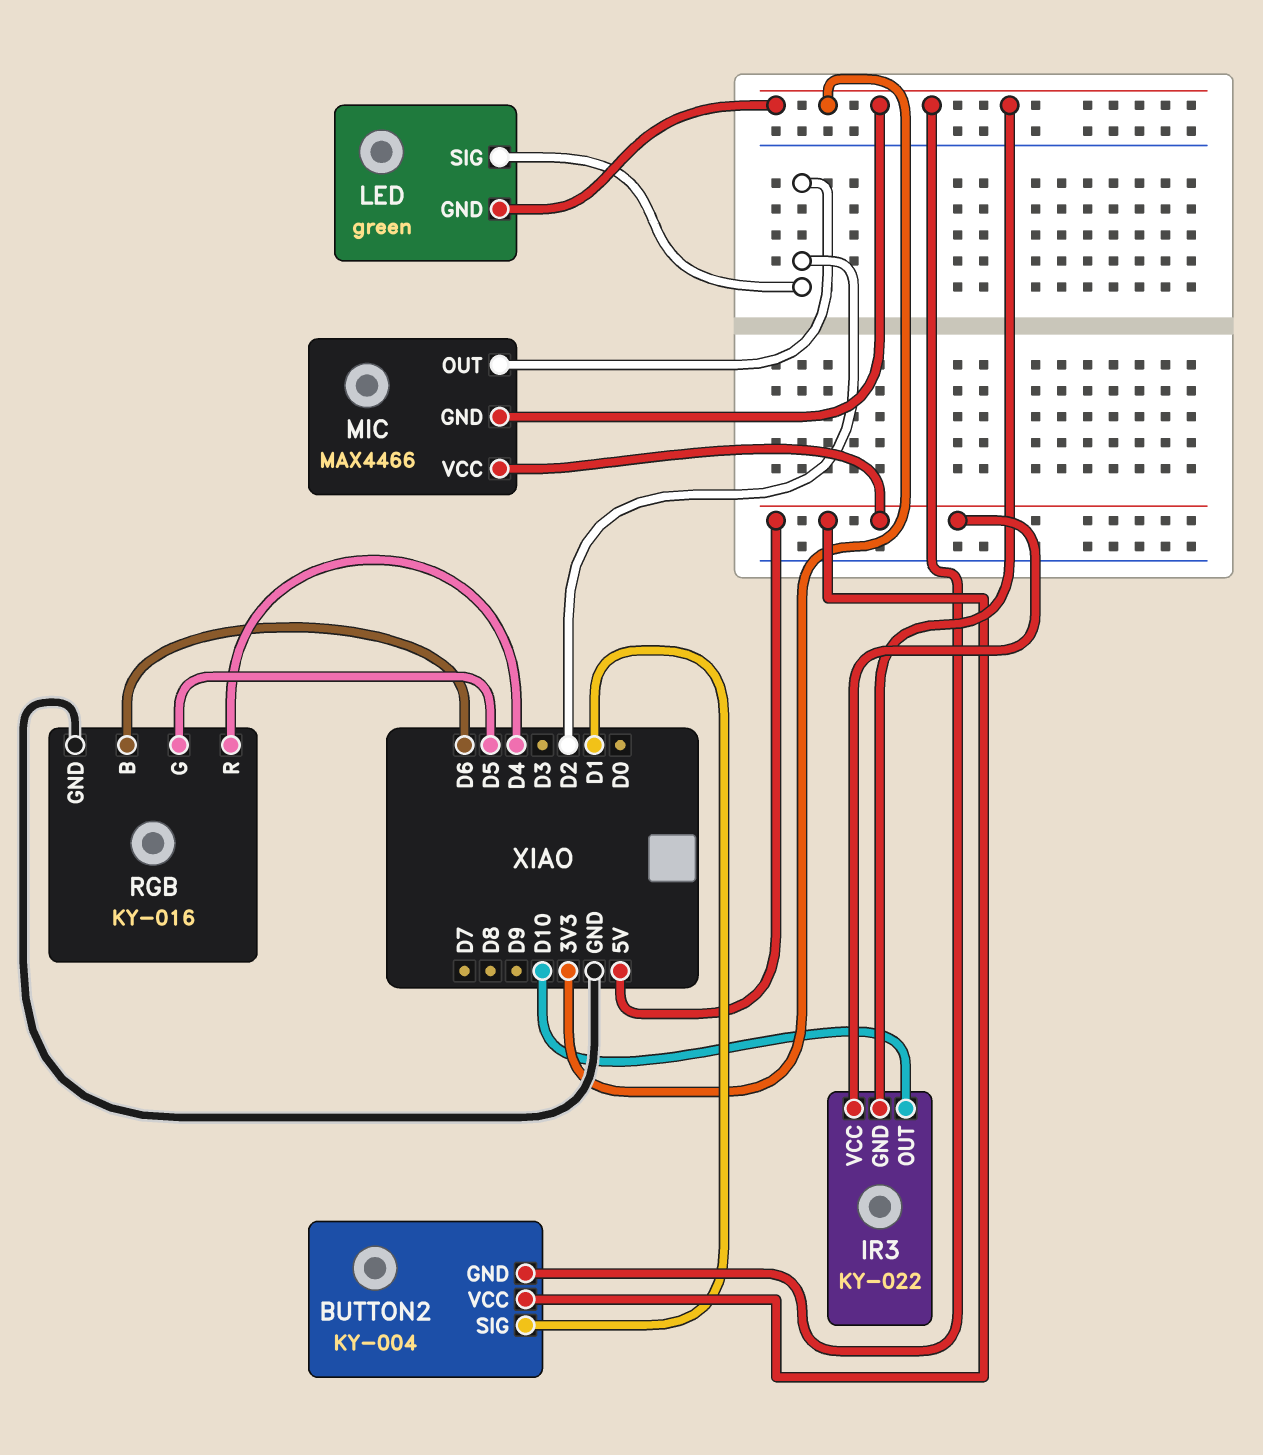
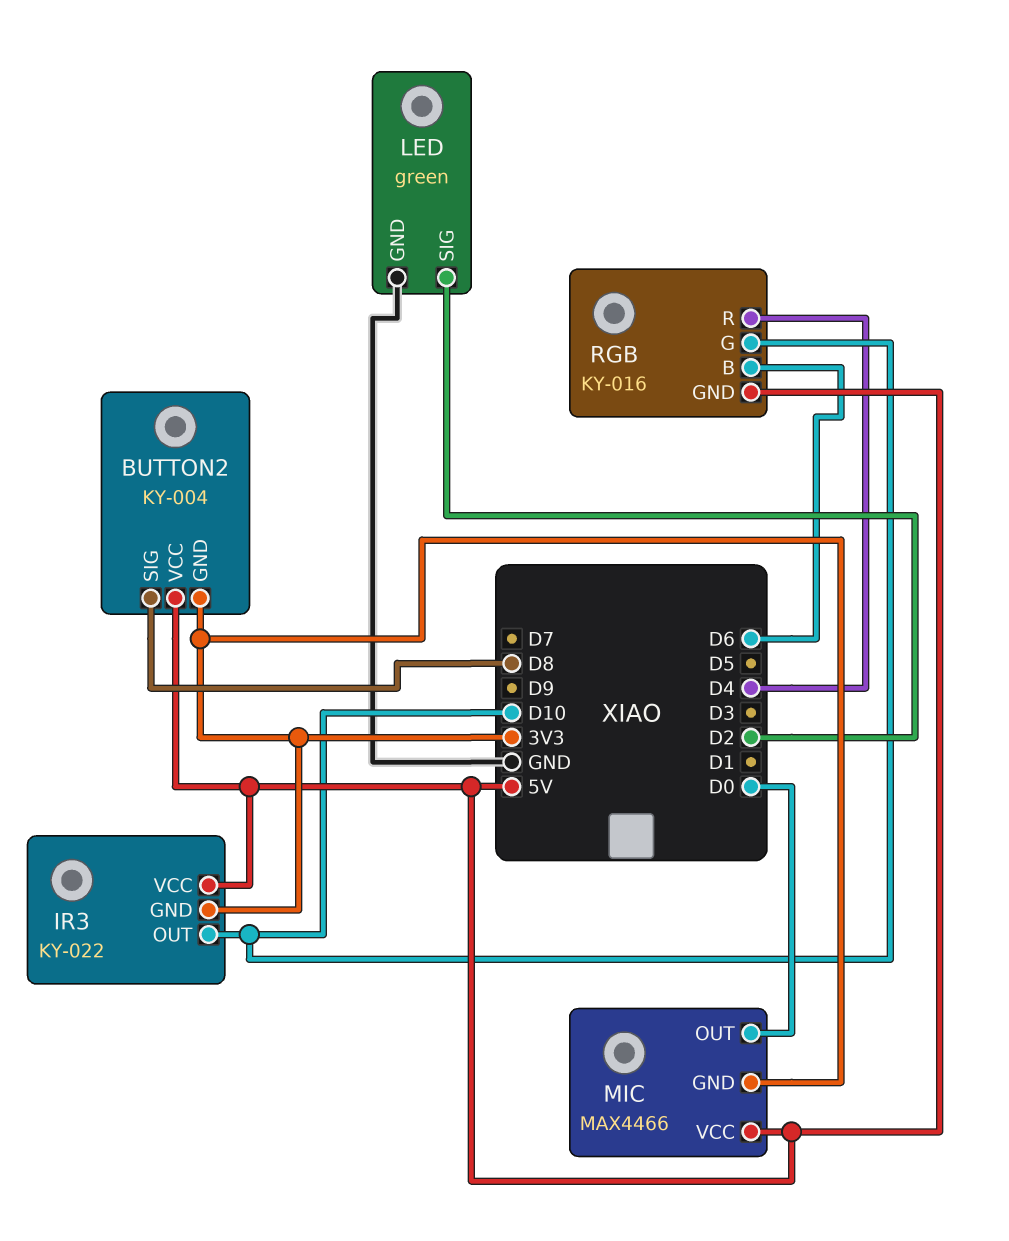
BUTTON2 pin SIG: D1 -> D8
LED pin GND: 3V3 -> GND
MIC pin OUT: D2 -> D0
RGB pin G: D5 -> D10
RGB pin GND: GND -> 5V

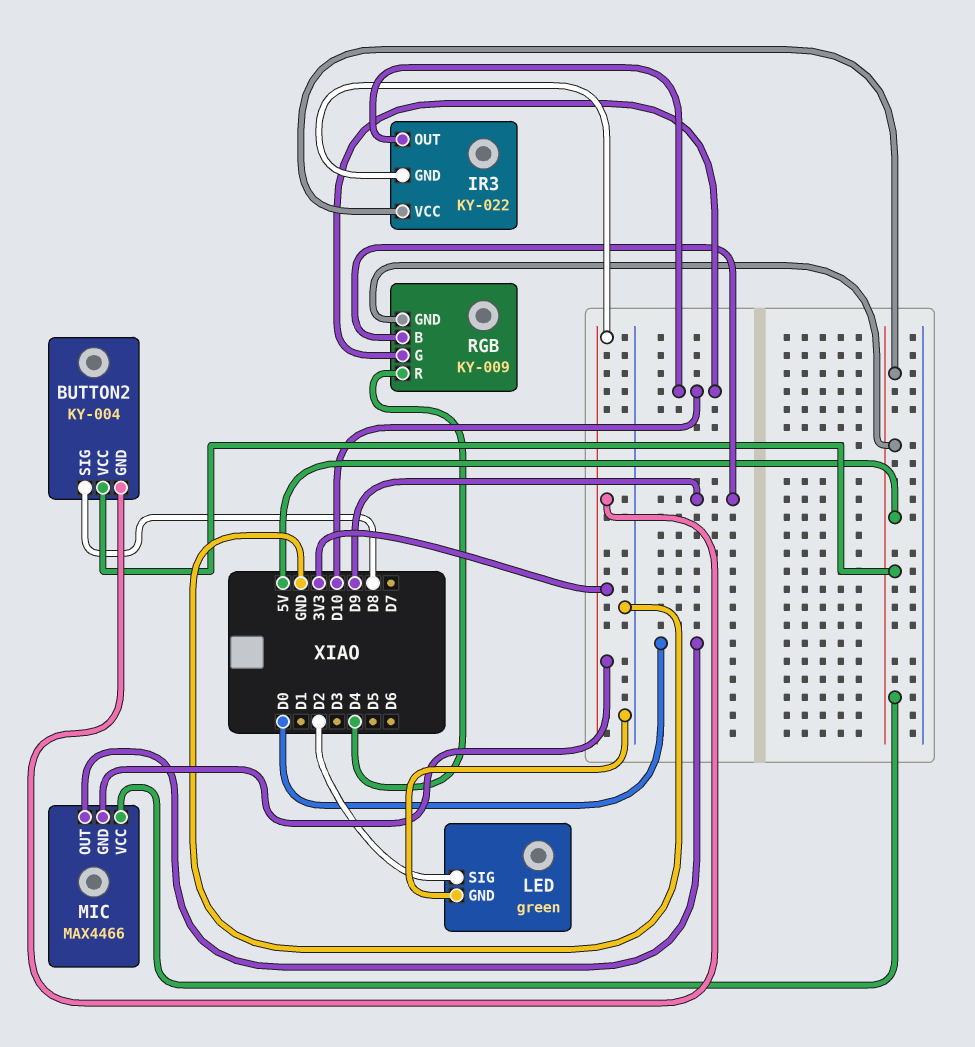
RGB: KY-016 -> KY-009
RGB pin B: D6 -> D9

